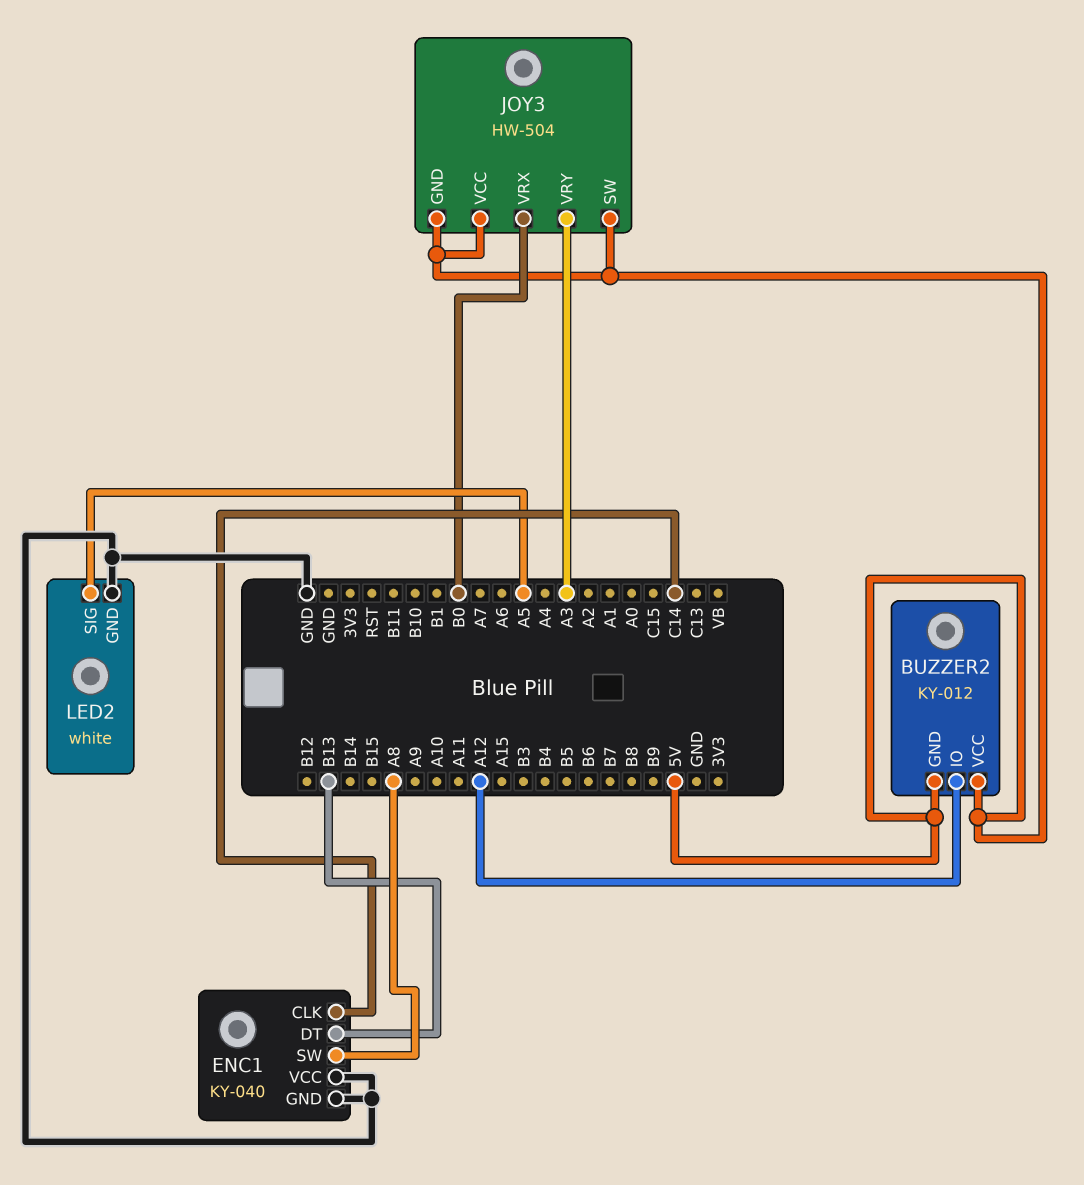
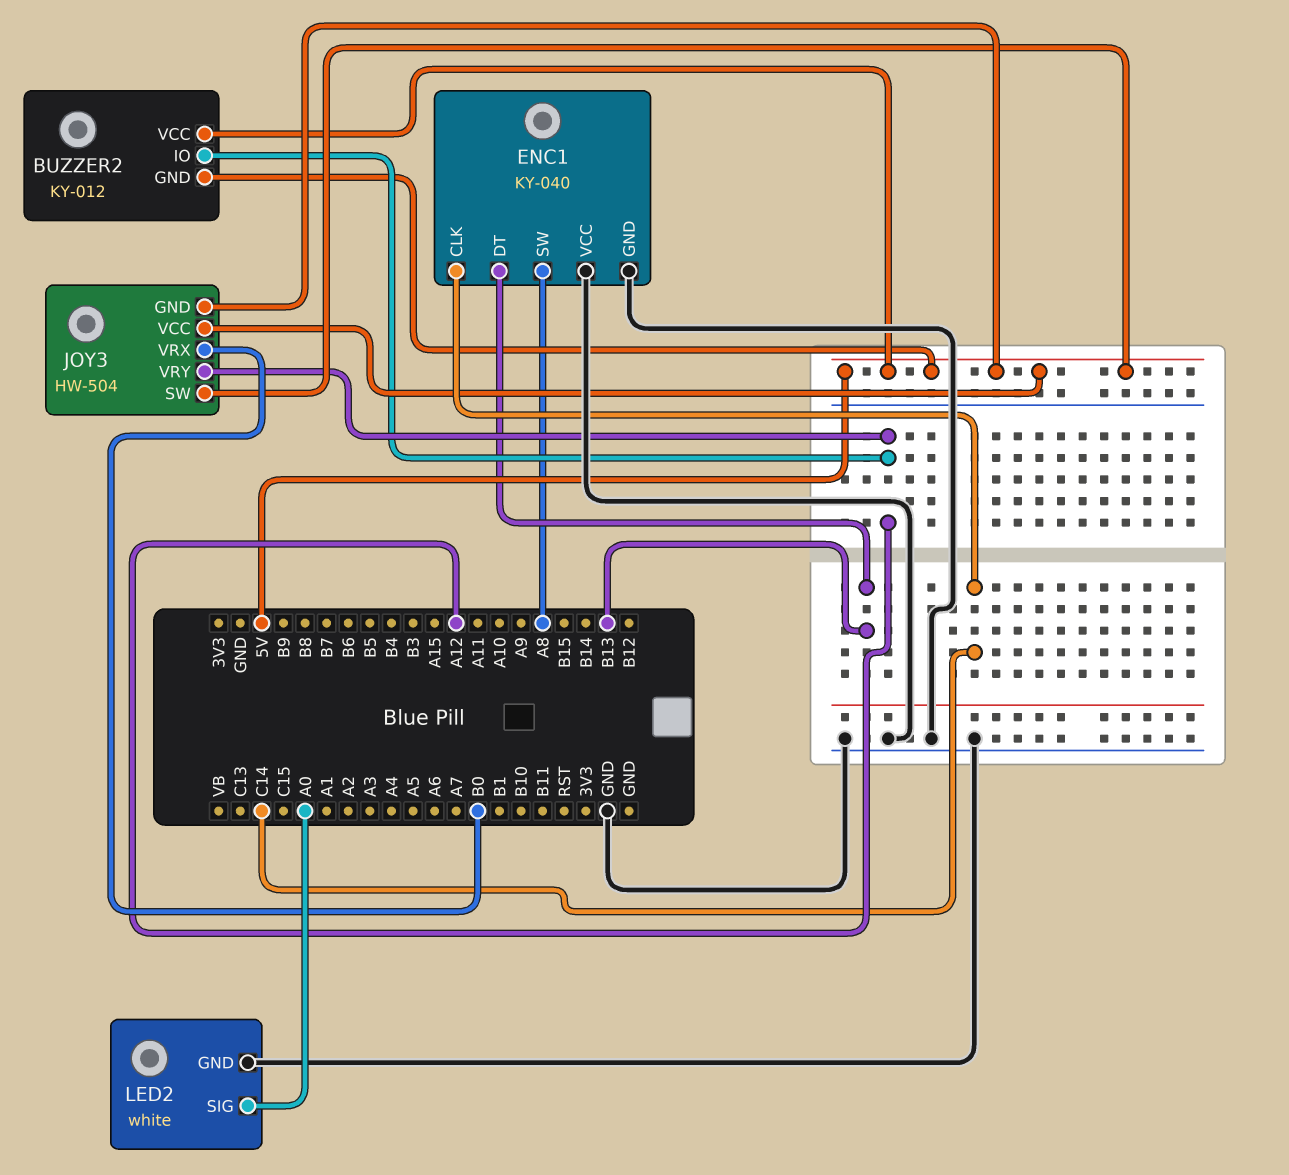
JOY3 pin VRY: A3 -> A12
LED2 pin SIG: A5 -> A0

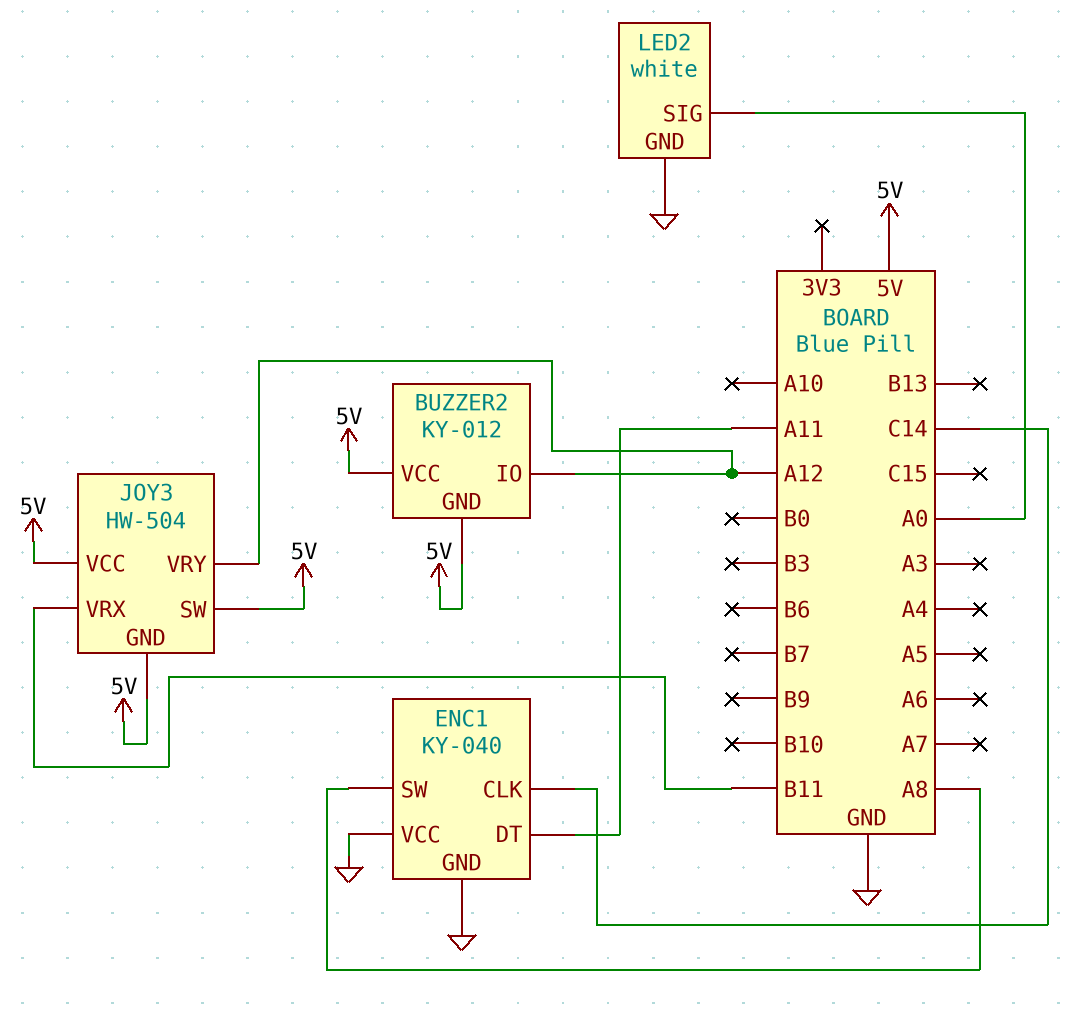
ENC1 pin DT: B13 -> A11
JOY3 pin VRX: B0 -> B11

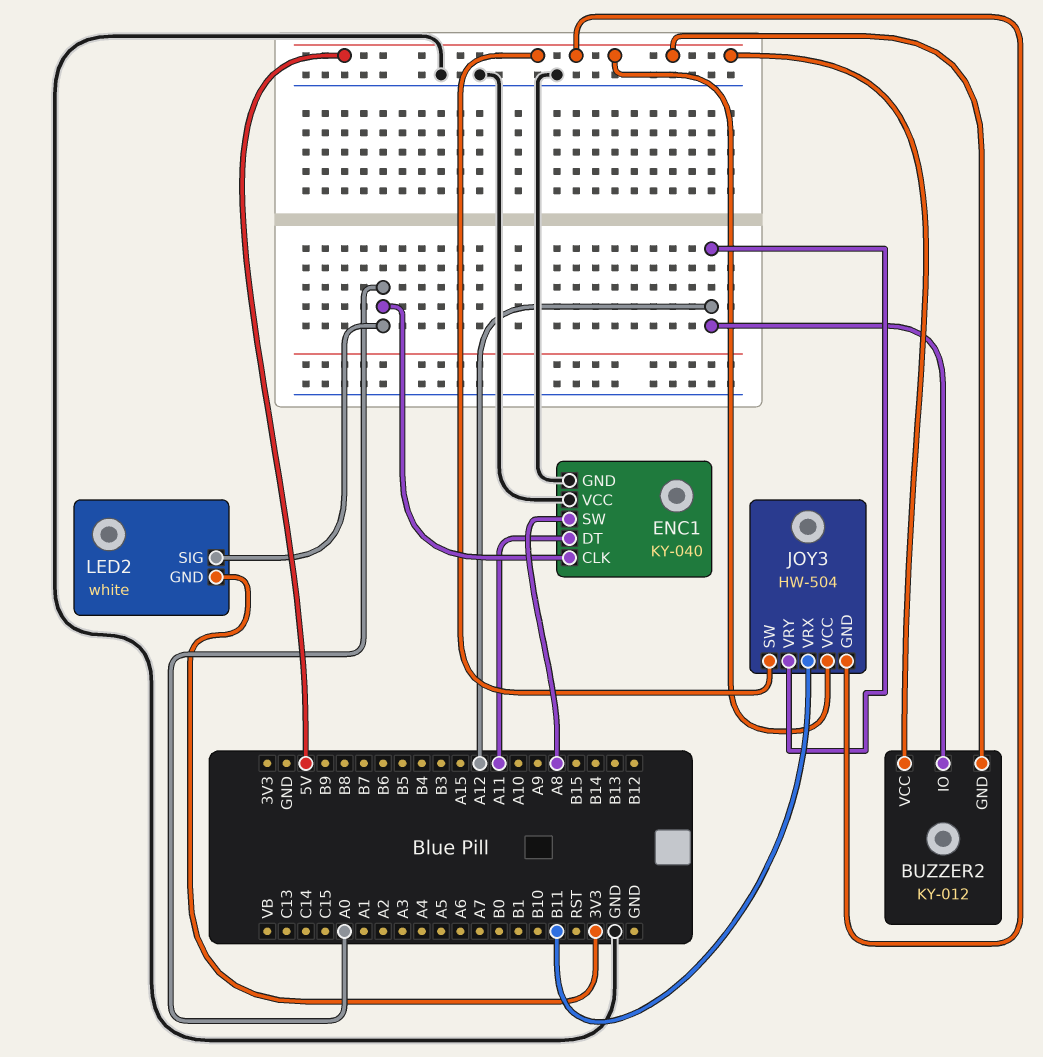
ENC1 pin CLK: C14 -> A0
LED2 pin GND: GND -> 3V3

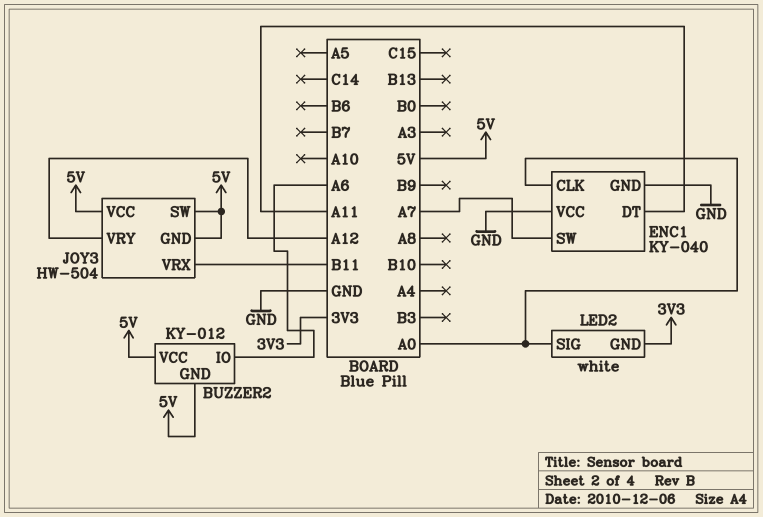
BUZZER2 pin IO: A12 -> A6
ENC1 pin SW: A8 -> A7

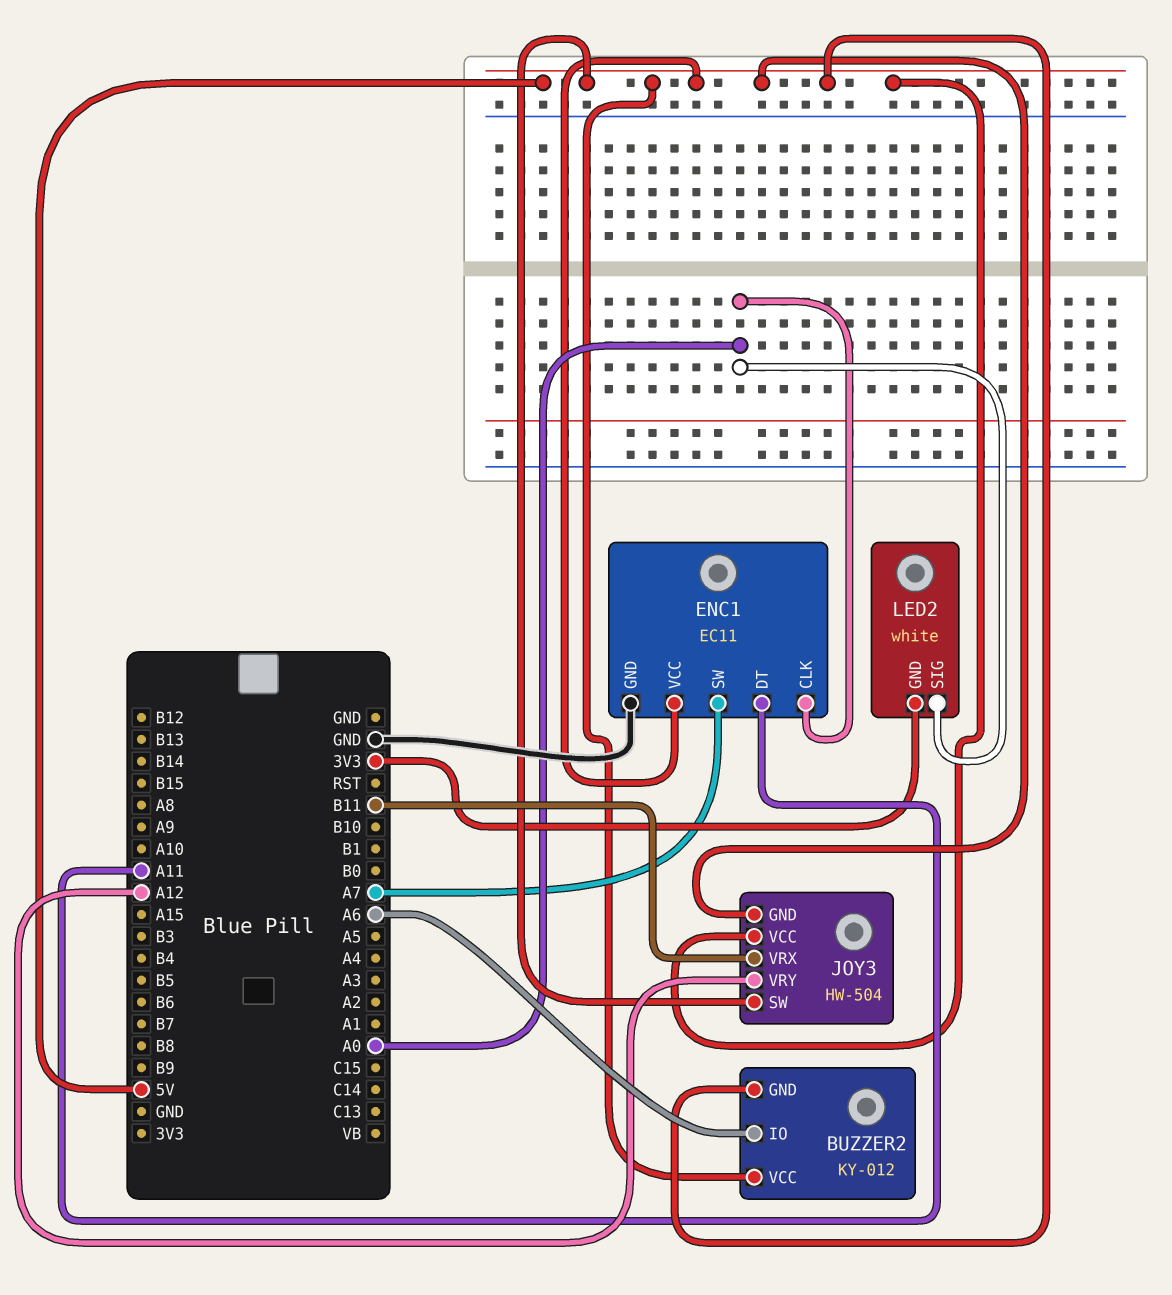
ENC1: KY-040 -> EC11
ENC1 pin VCC: GND -> 5V

